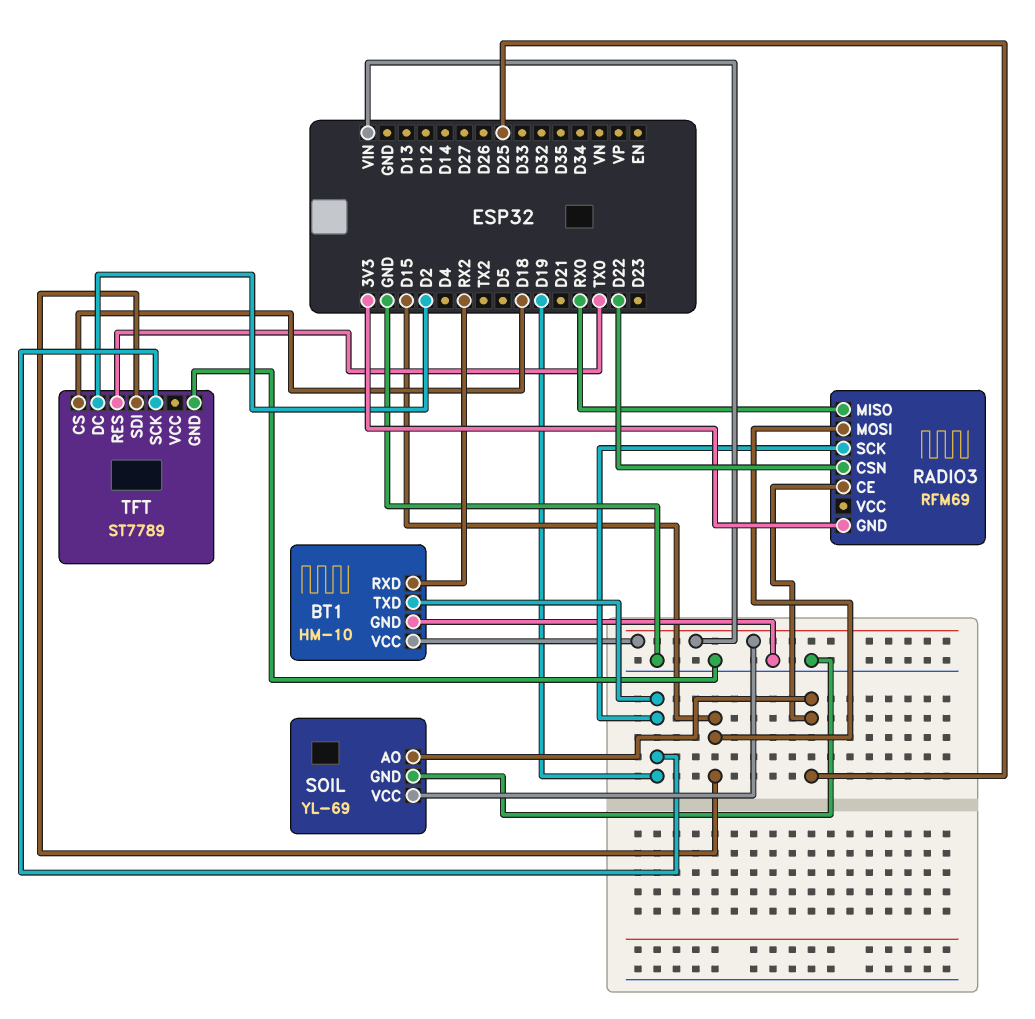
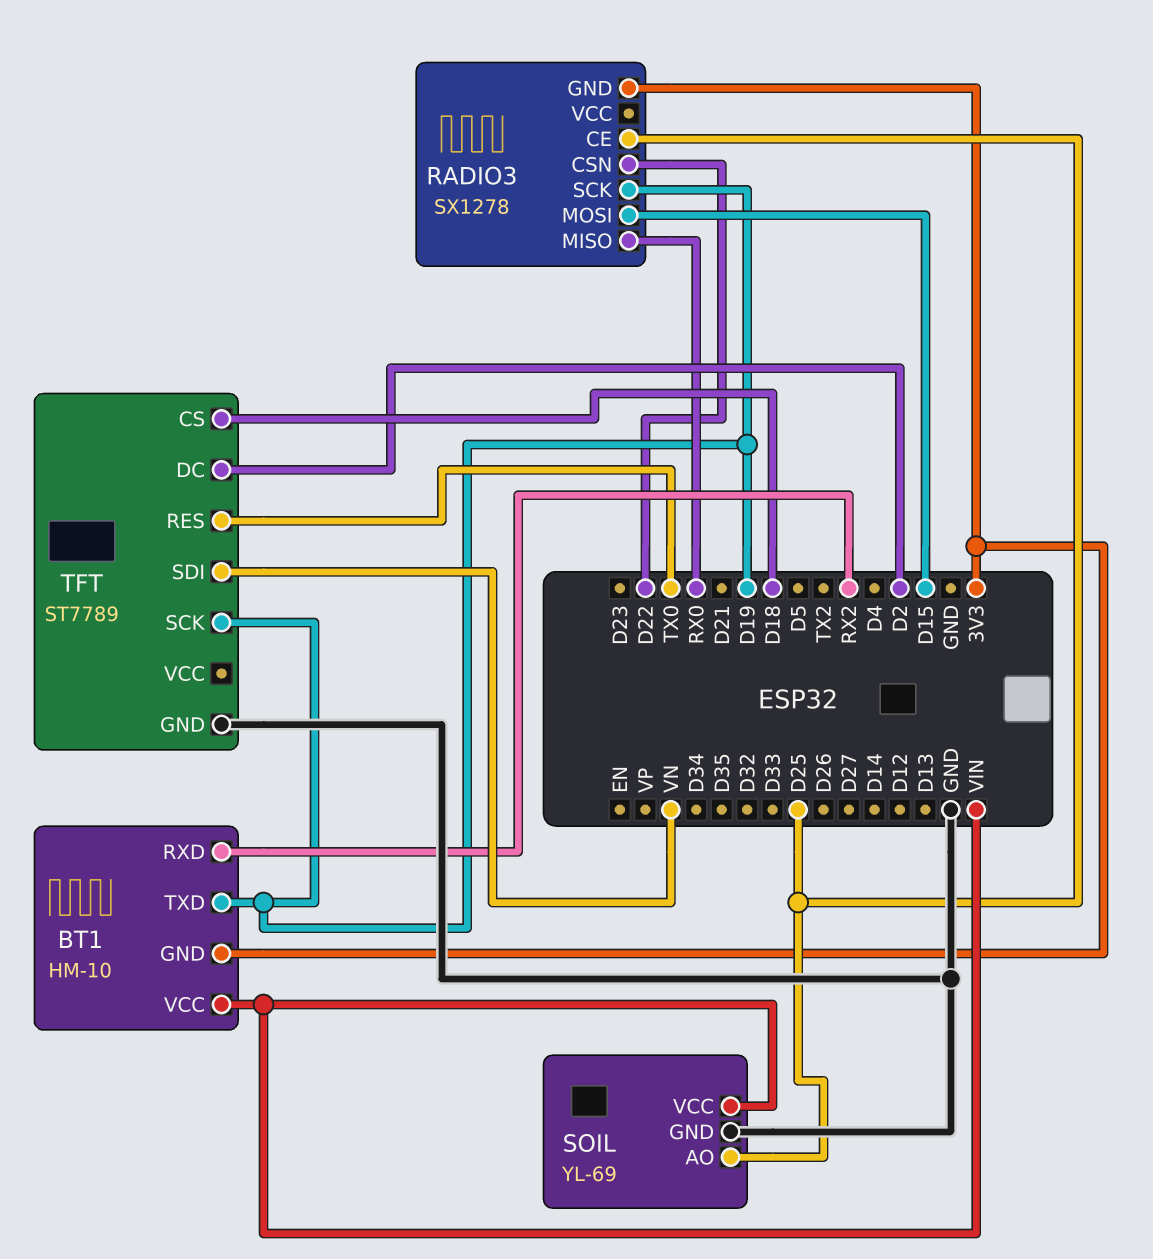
BT1 pin GND: GND -> 3V3
RADIO3: RFM69 -> SX1278
TFT pin SDI: D15 -> VN

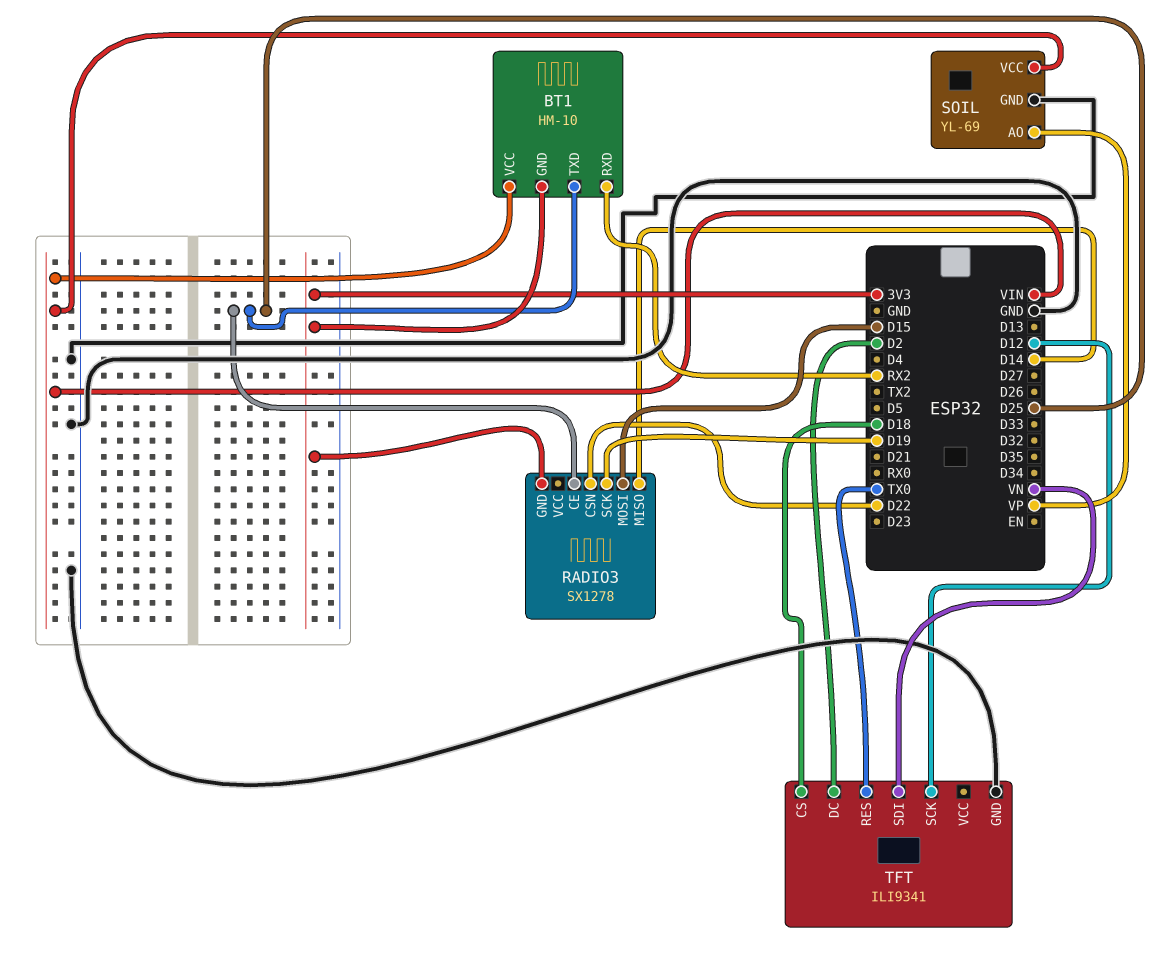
BT1 pin TXD: D19 -> D25
RADIO3 pin MISO: RX0 -> D14
SOIL pin AO: D25 -> VP
TFT: ST7789 -> ILI9341
TFT pin SCK: D19 -> D12

